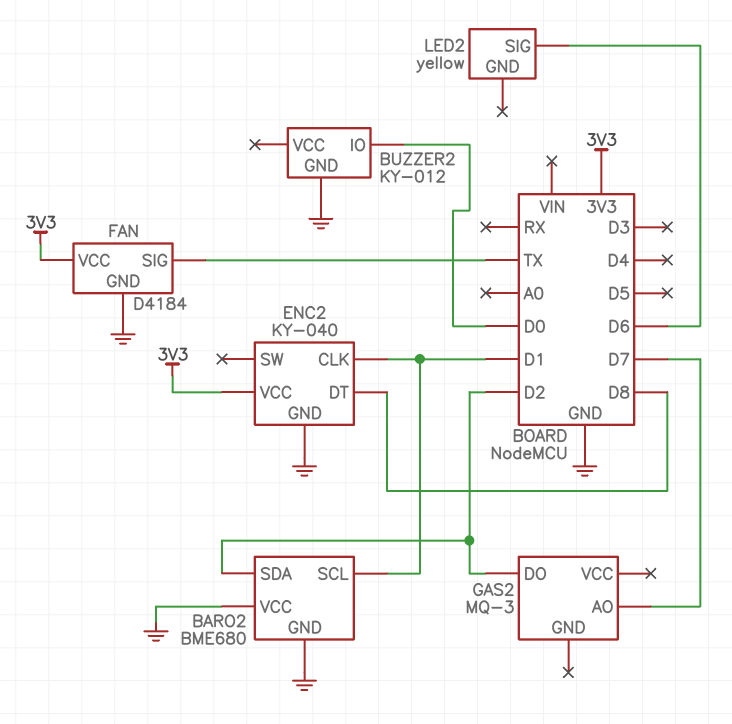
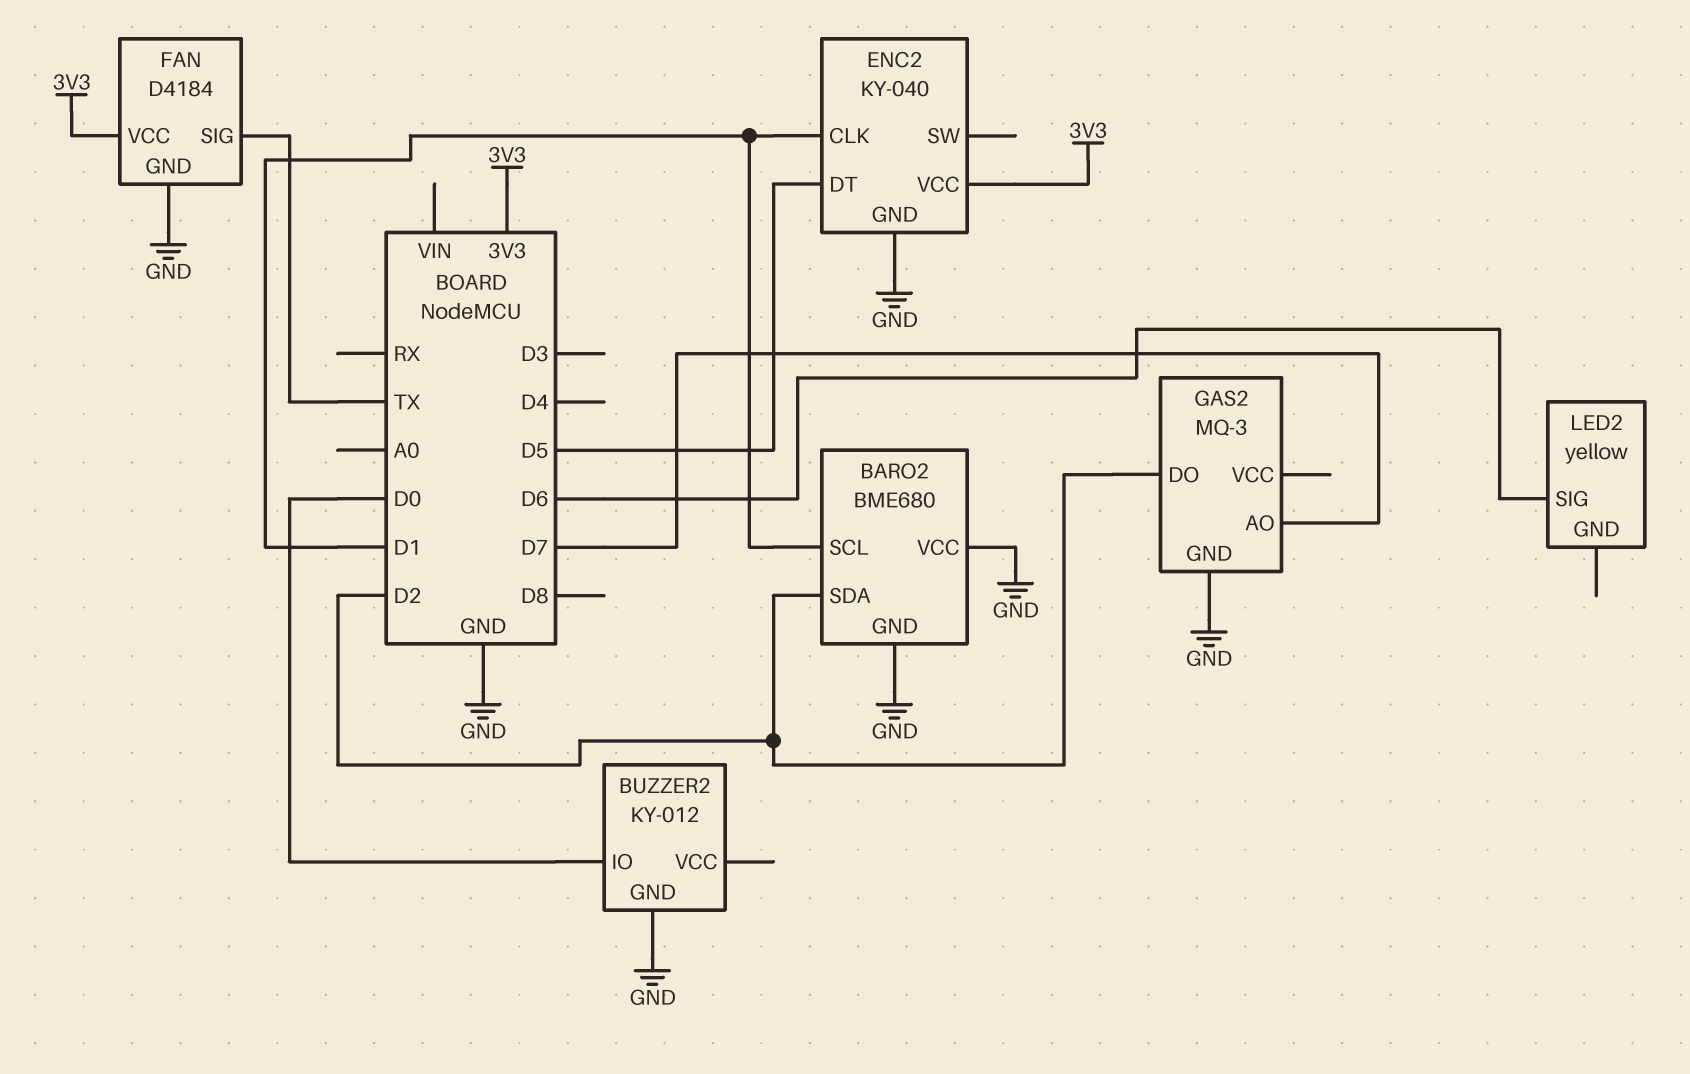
ENC2 pin DT: D8 -> D5
GAS2 pin GND: none -> GND

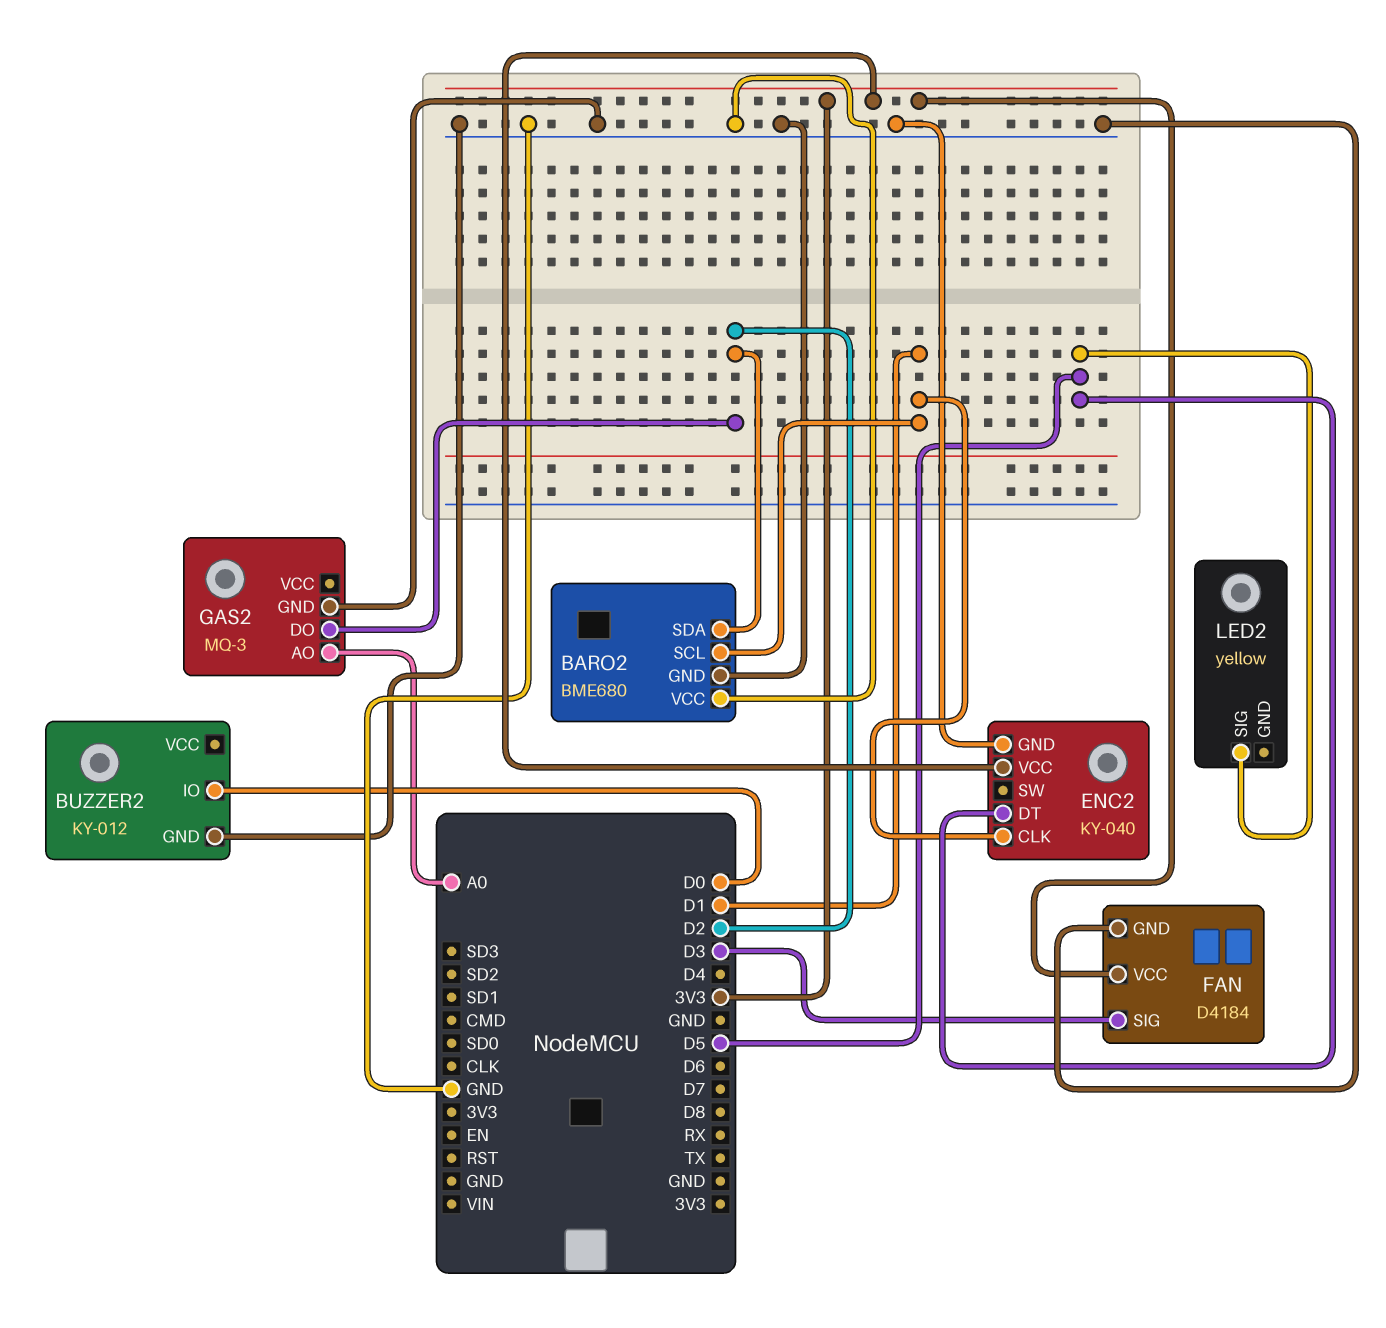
FAN pin SIG: TX -> D3
GAS2 pin AO: D7 -> A0
LED2 pin SIG: D6 -> D5

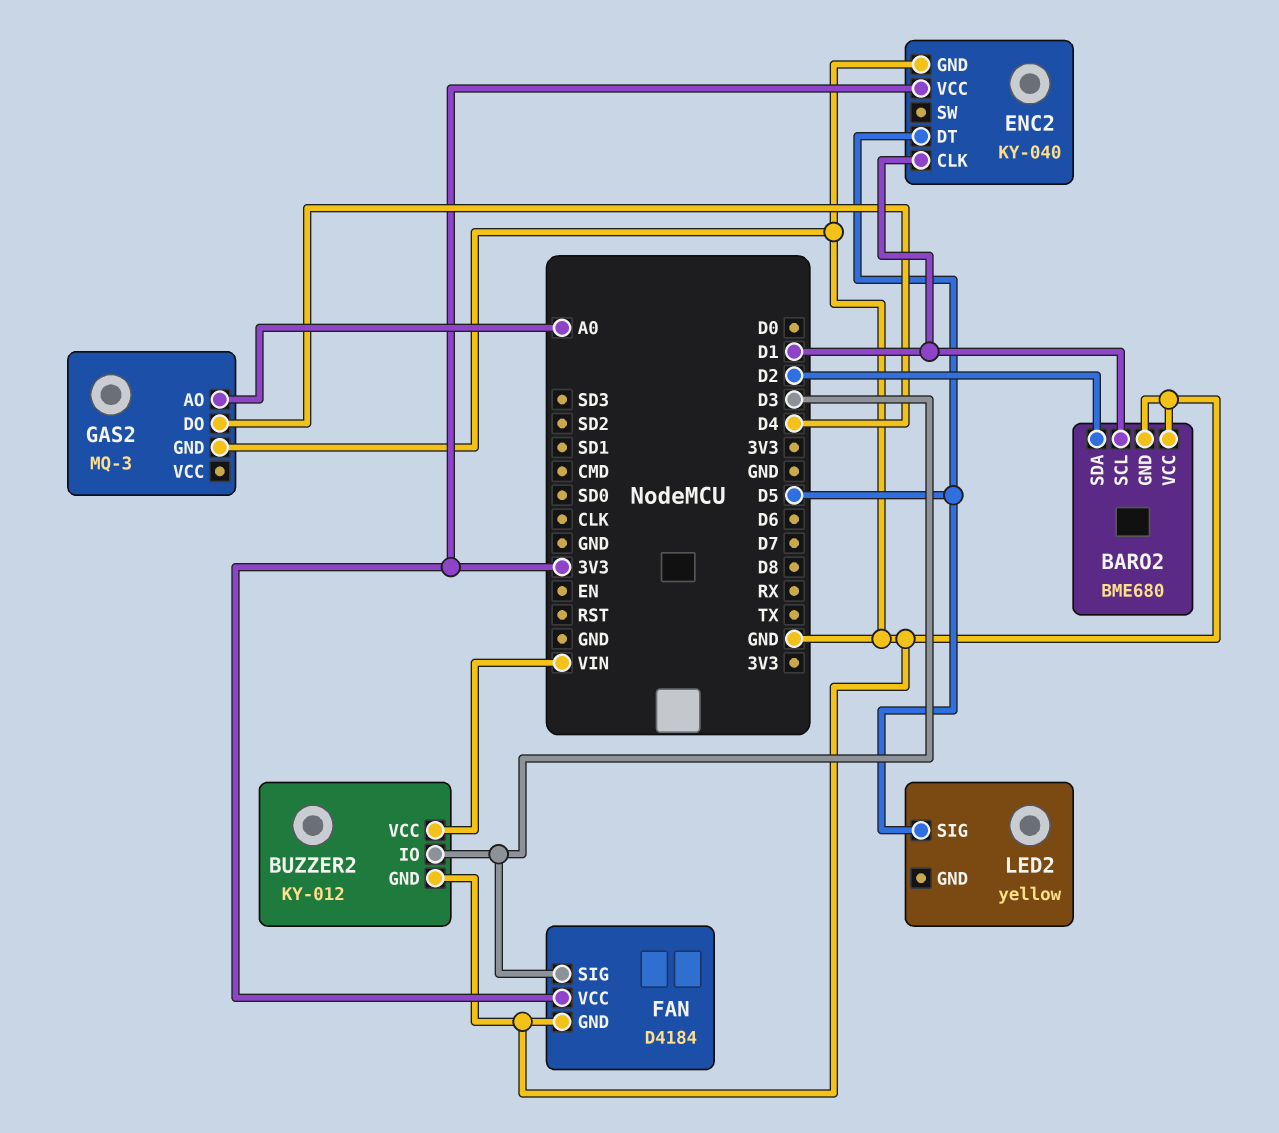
BUZZER2 pin IO: D0 -> D3
BUZZER2 pin VCC: none -> VIN
GAS2 pin DO: D2 -> D4

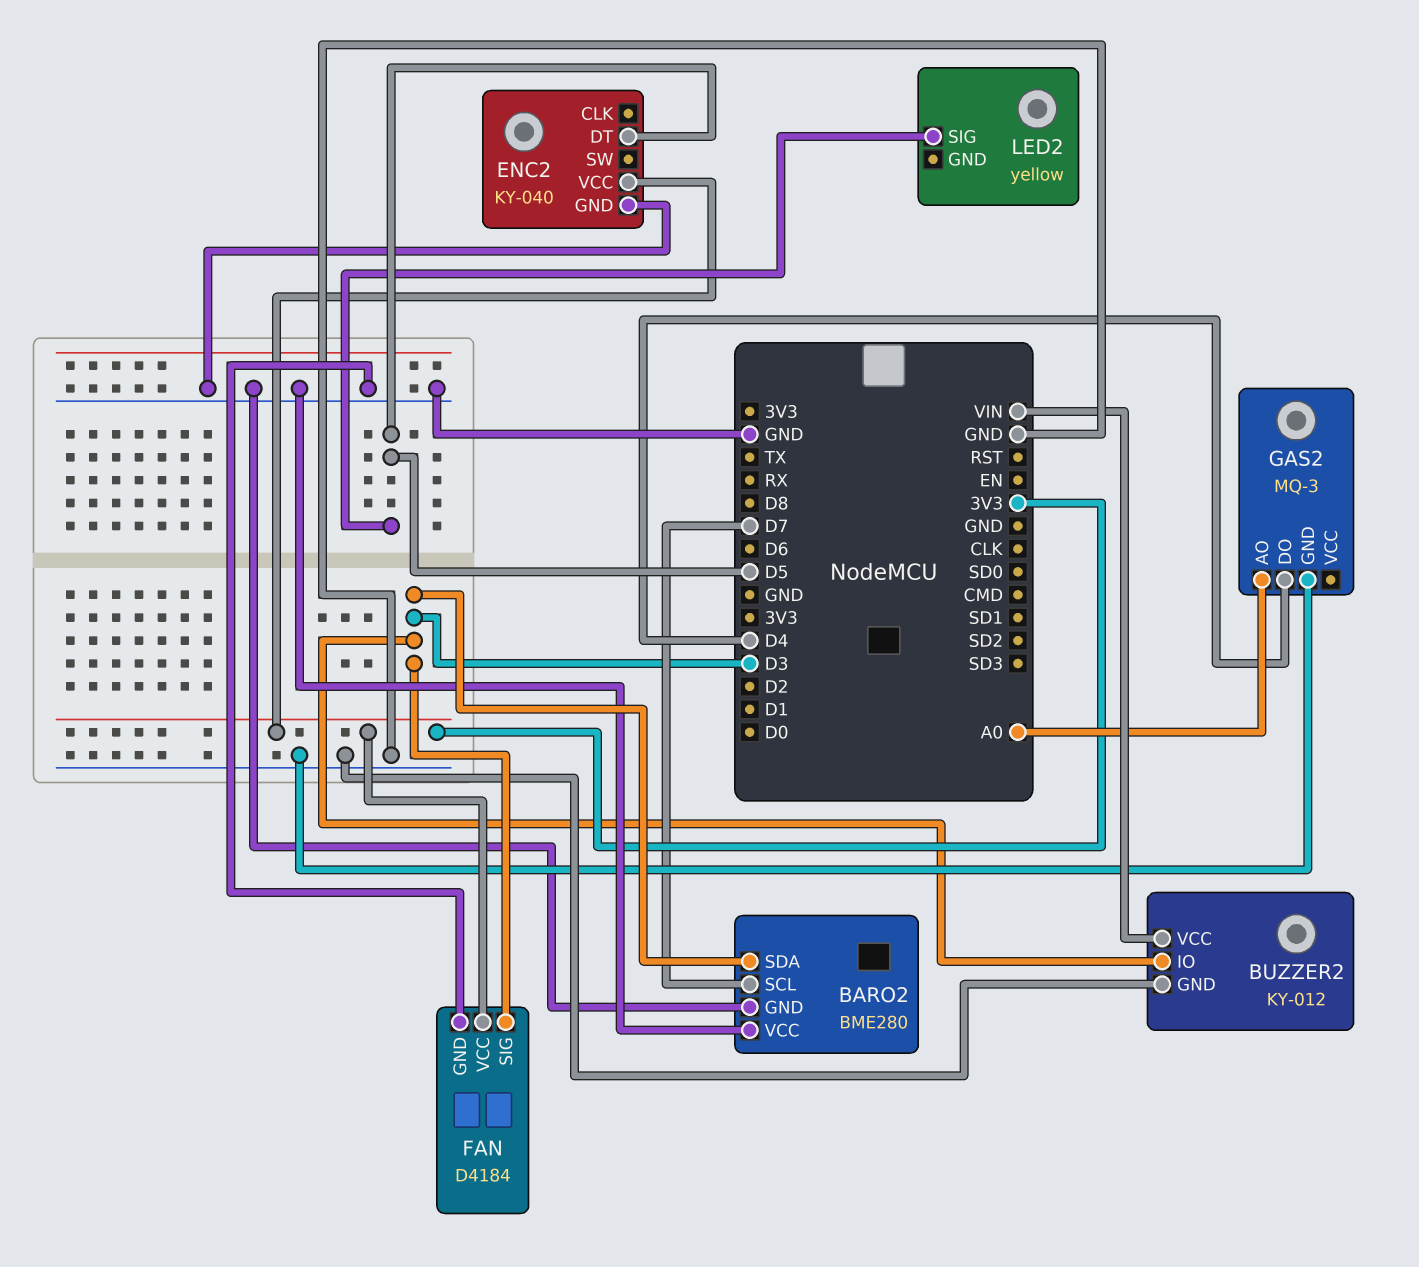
BARO2: BME680 -> BME280
BARO2 pin SCL: D1 -> D7
BARO2 pin SDA: D2 -> D3
ENC2 pin CLK: D1 -> none

